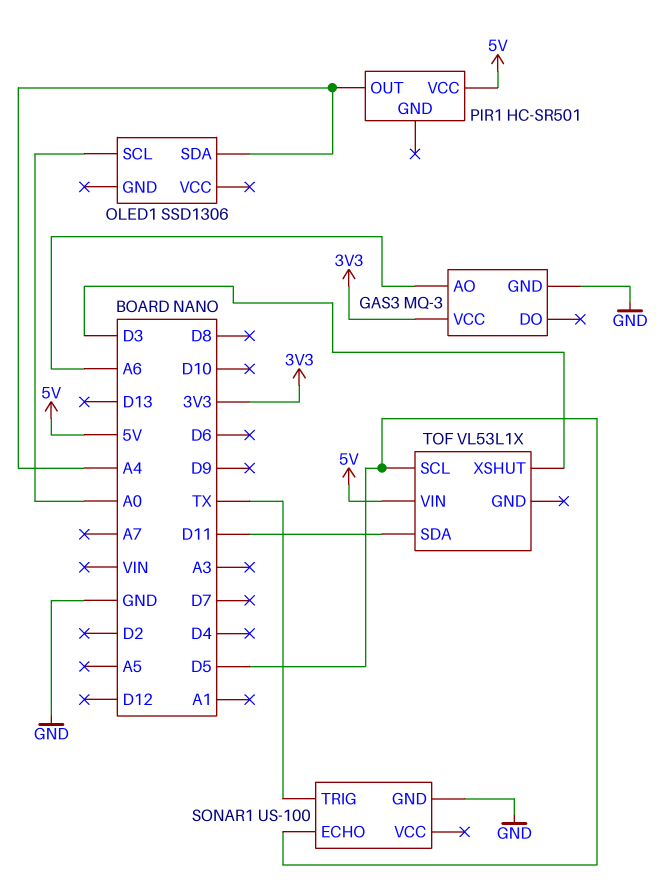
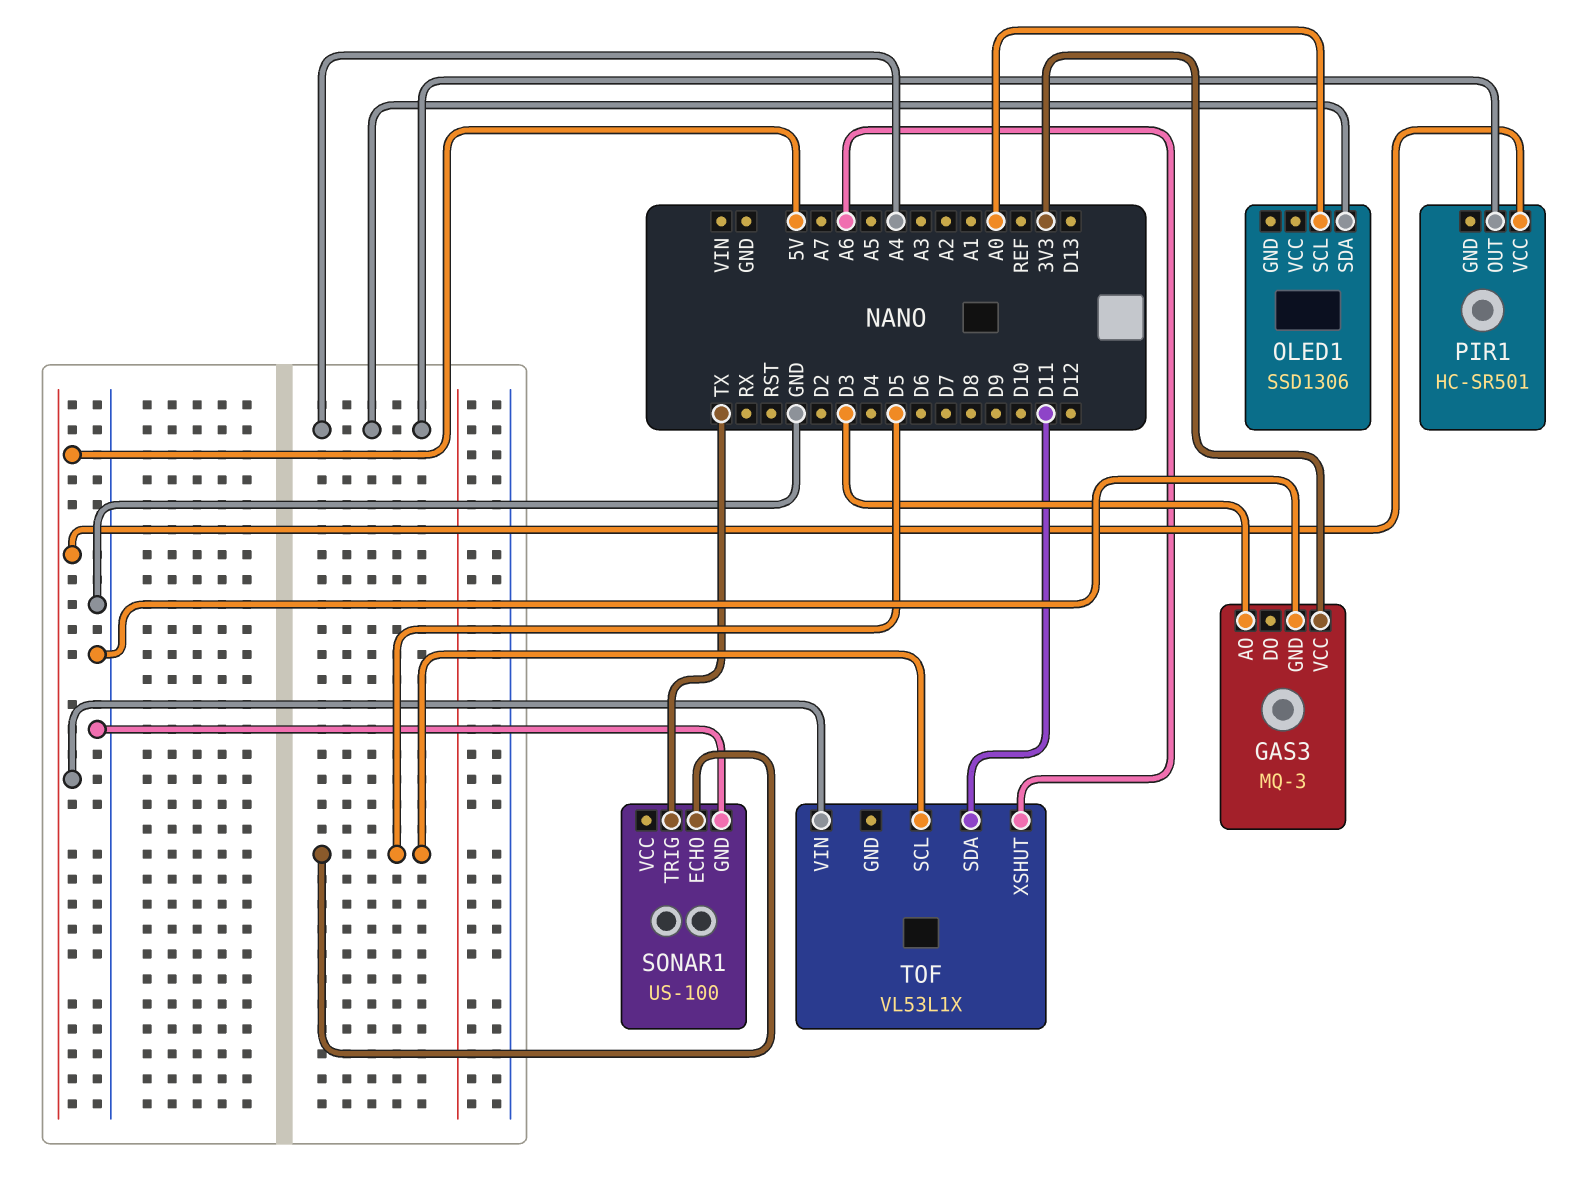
GAS3 pin AO: A6 -> D3
TOF pin XSHUT: D3 -> A6

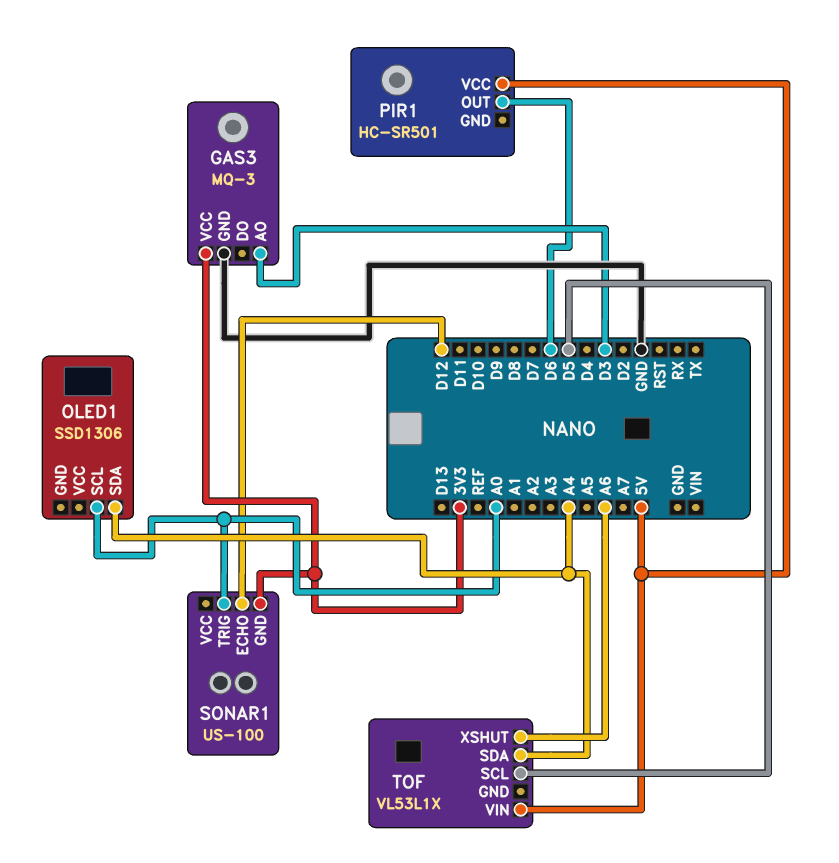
PIR1 pin OUT: A4 -> D6
SONAR1 pin ECHO: D5 -> D12
SONAR1 pin GND: GND -> 3V3
SONAR1 pin TRIG: TX -> A0
TOF pin SDA: D11 -> A4

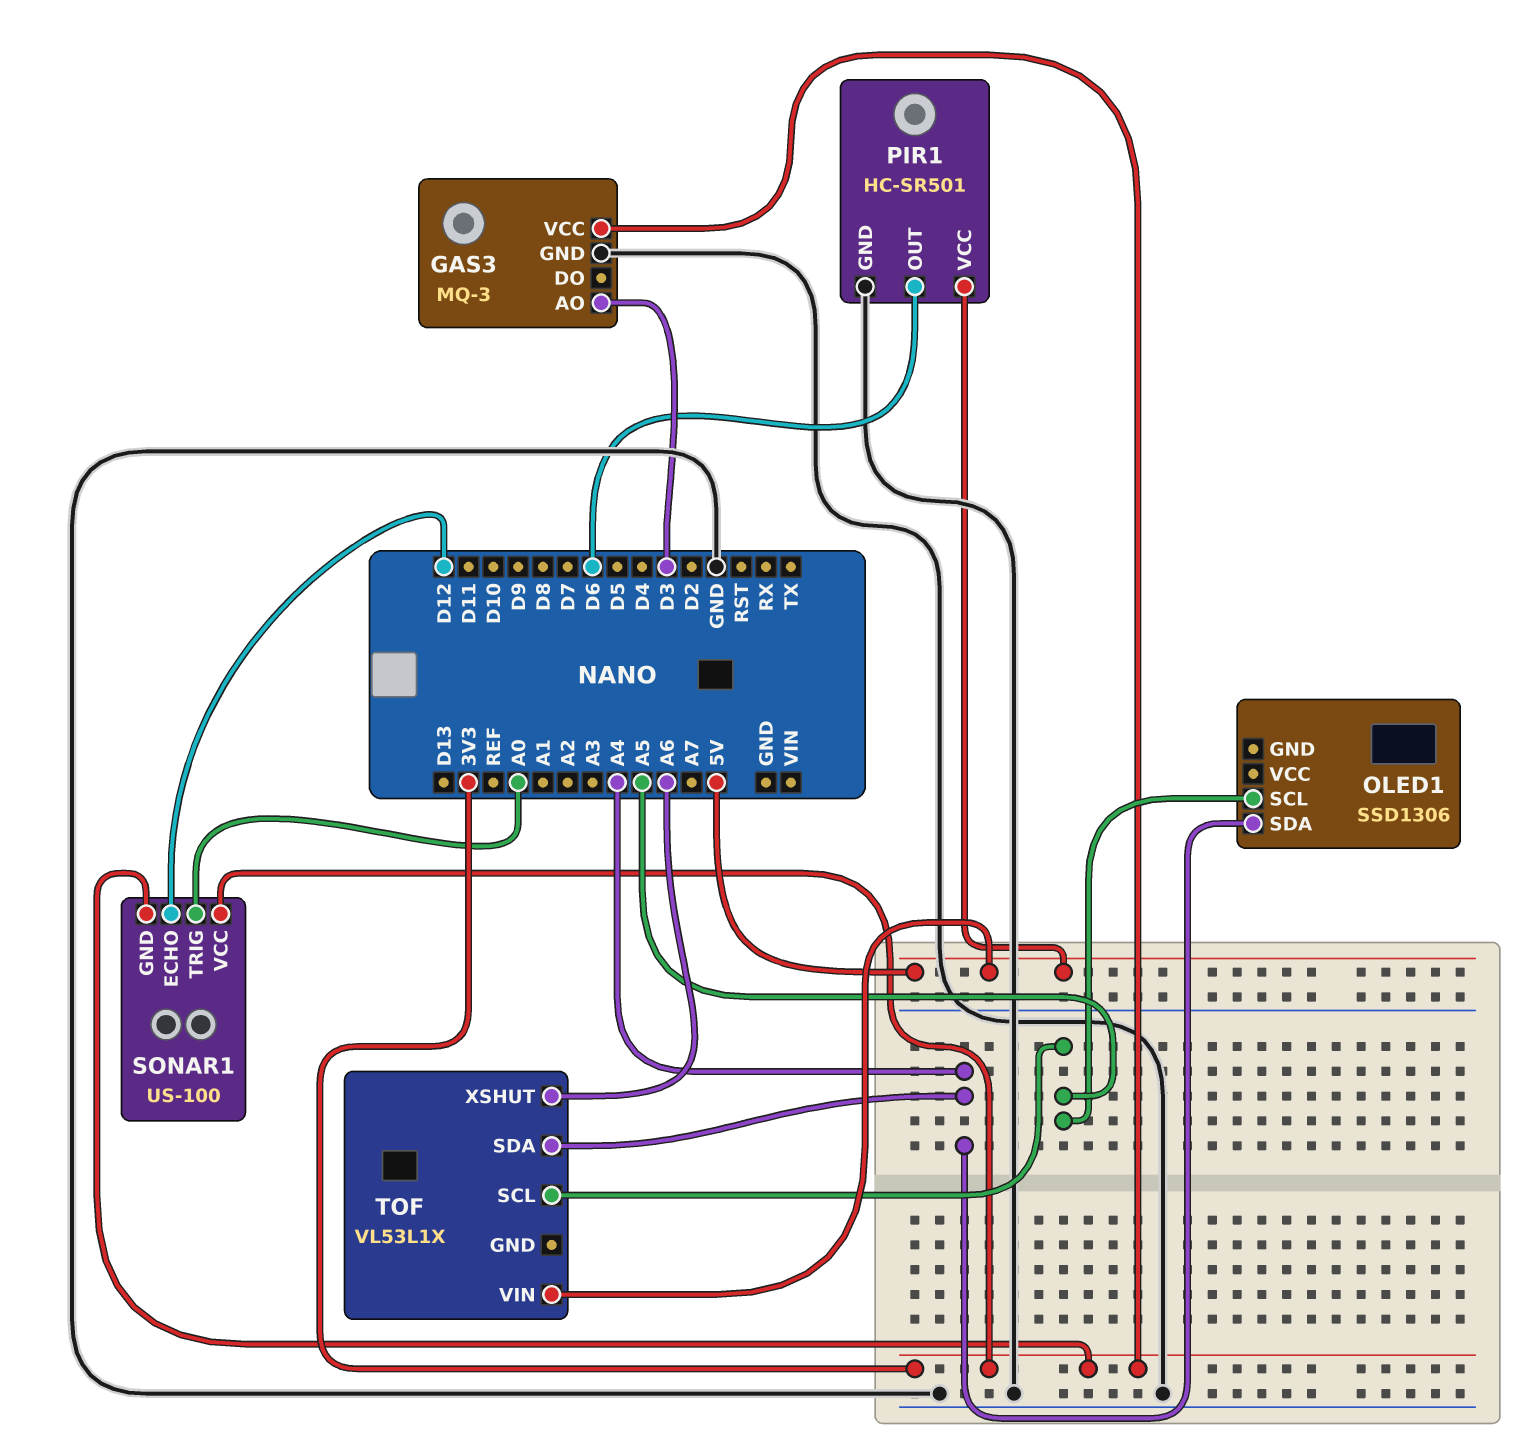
OLED1 pin SCL: A0 -> A5
PIR1 pin GND: none -> GND
SONAR1 pin VCC: none -> 3V3
TOF pin SCL: D5 -> A5

